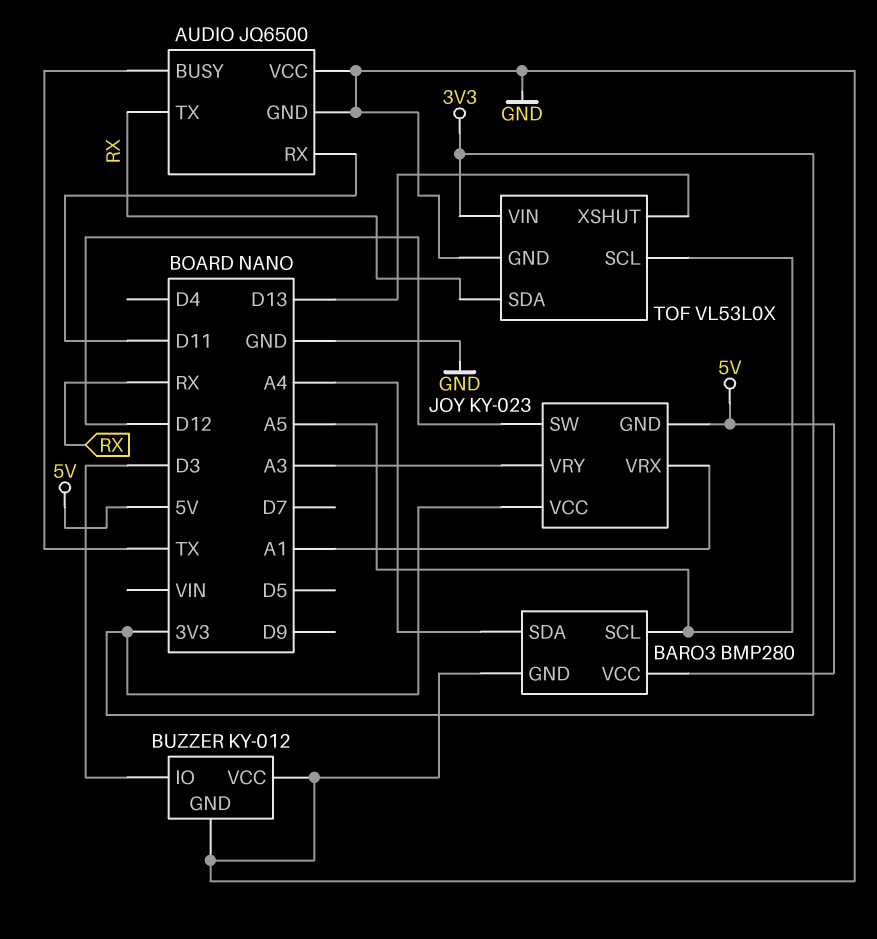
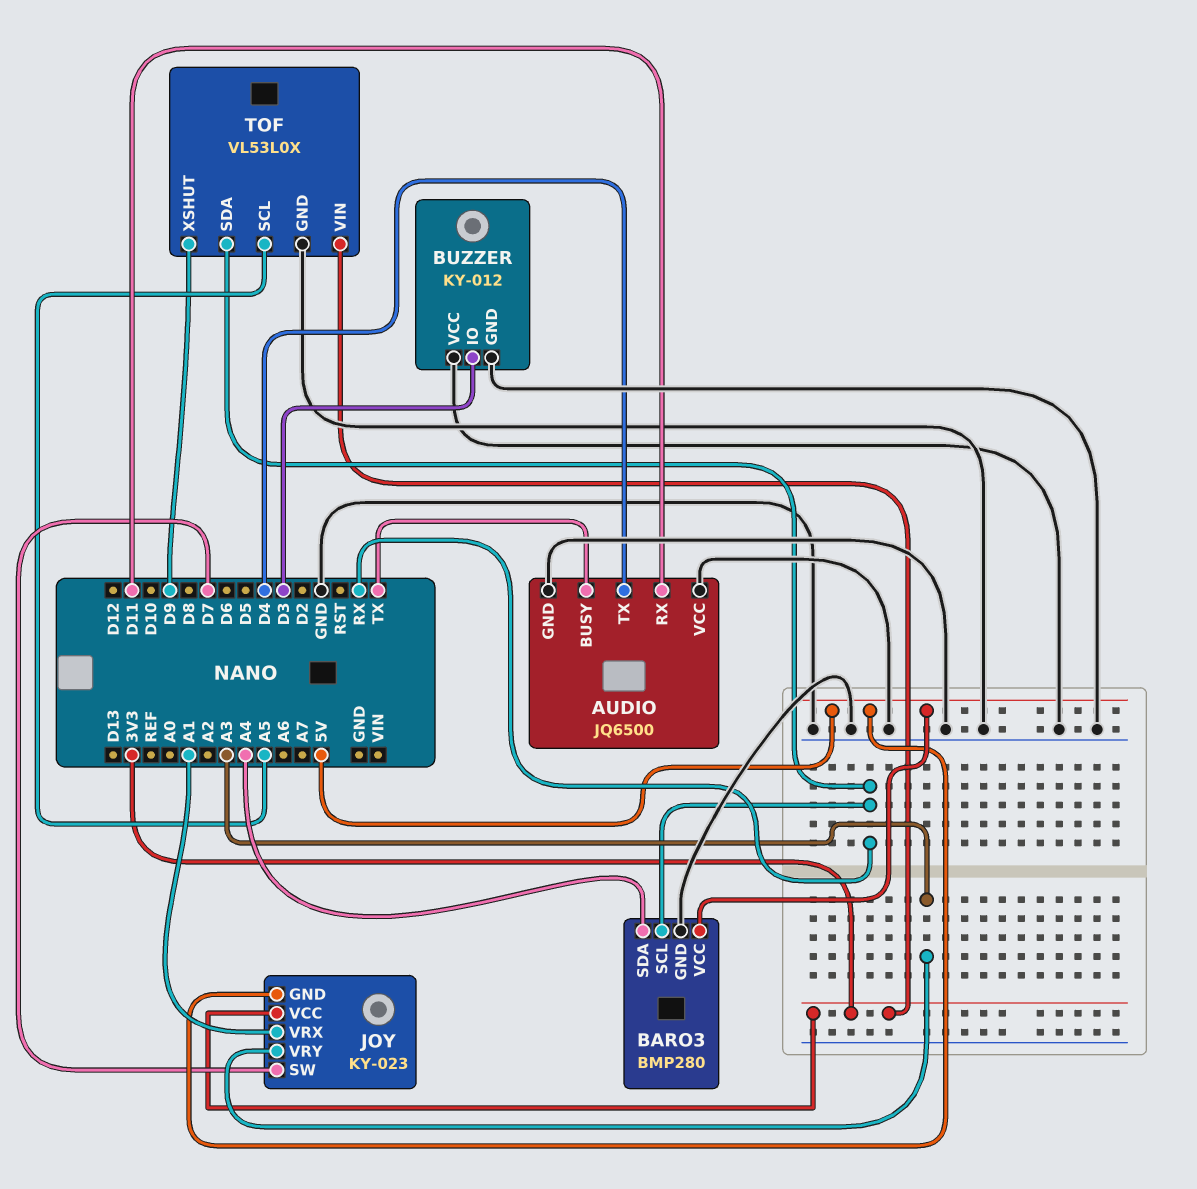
AUDIO pin TX: RX -> D4
BARO3 pin SCL: A5 -> RX
JOY pin SW: D12 -> D7
TOF pin XSHUT: D13 -> D9

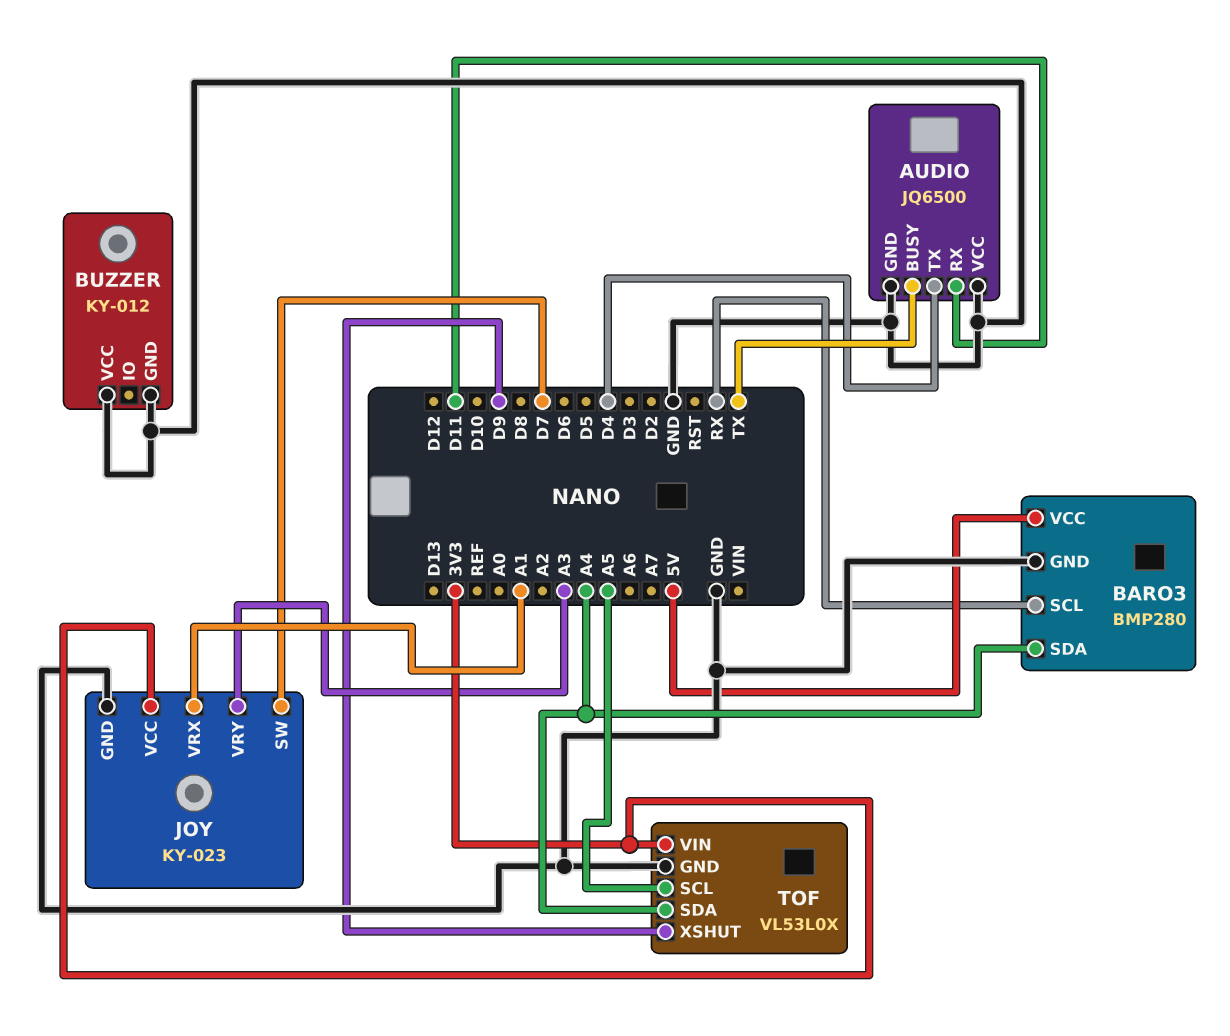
BUZZER pin IO: D3 -> none
JOY pin GND: 5V -> GND
TOF pin SDA: RX -> A4

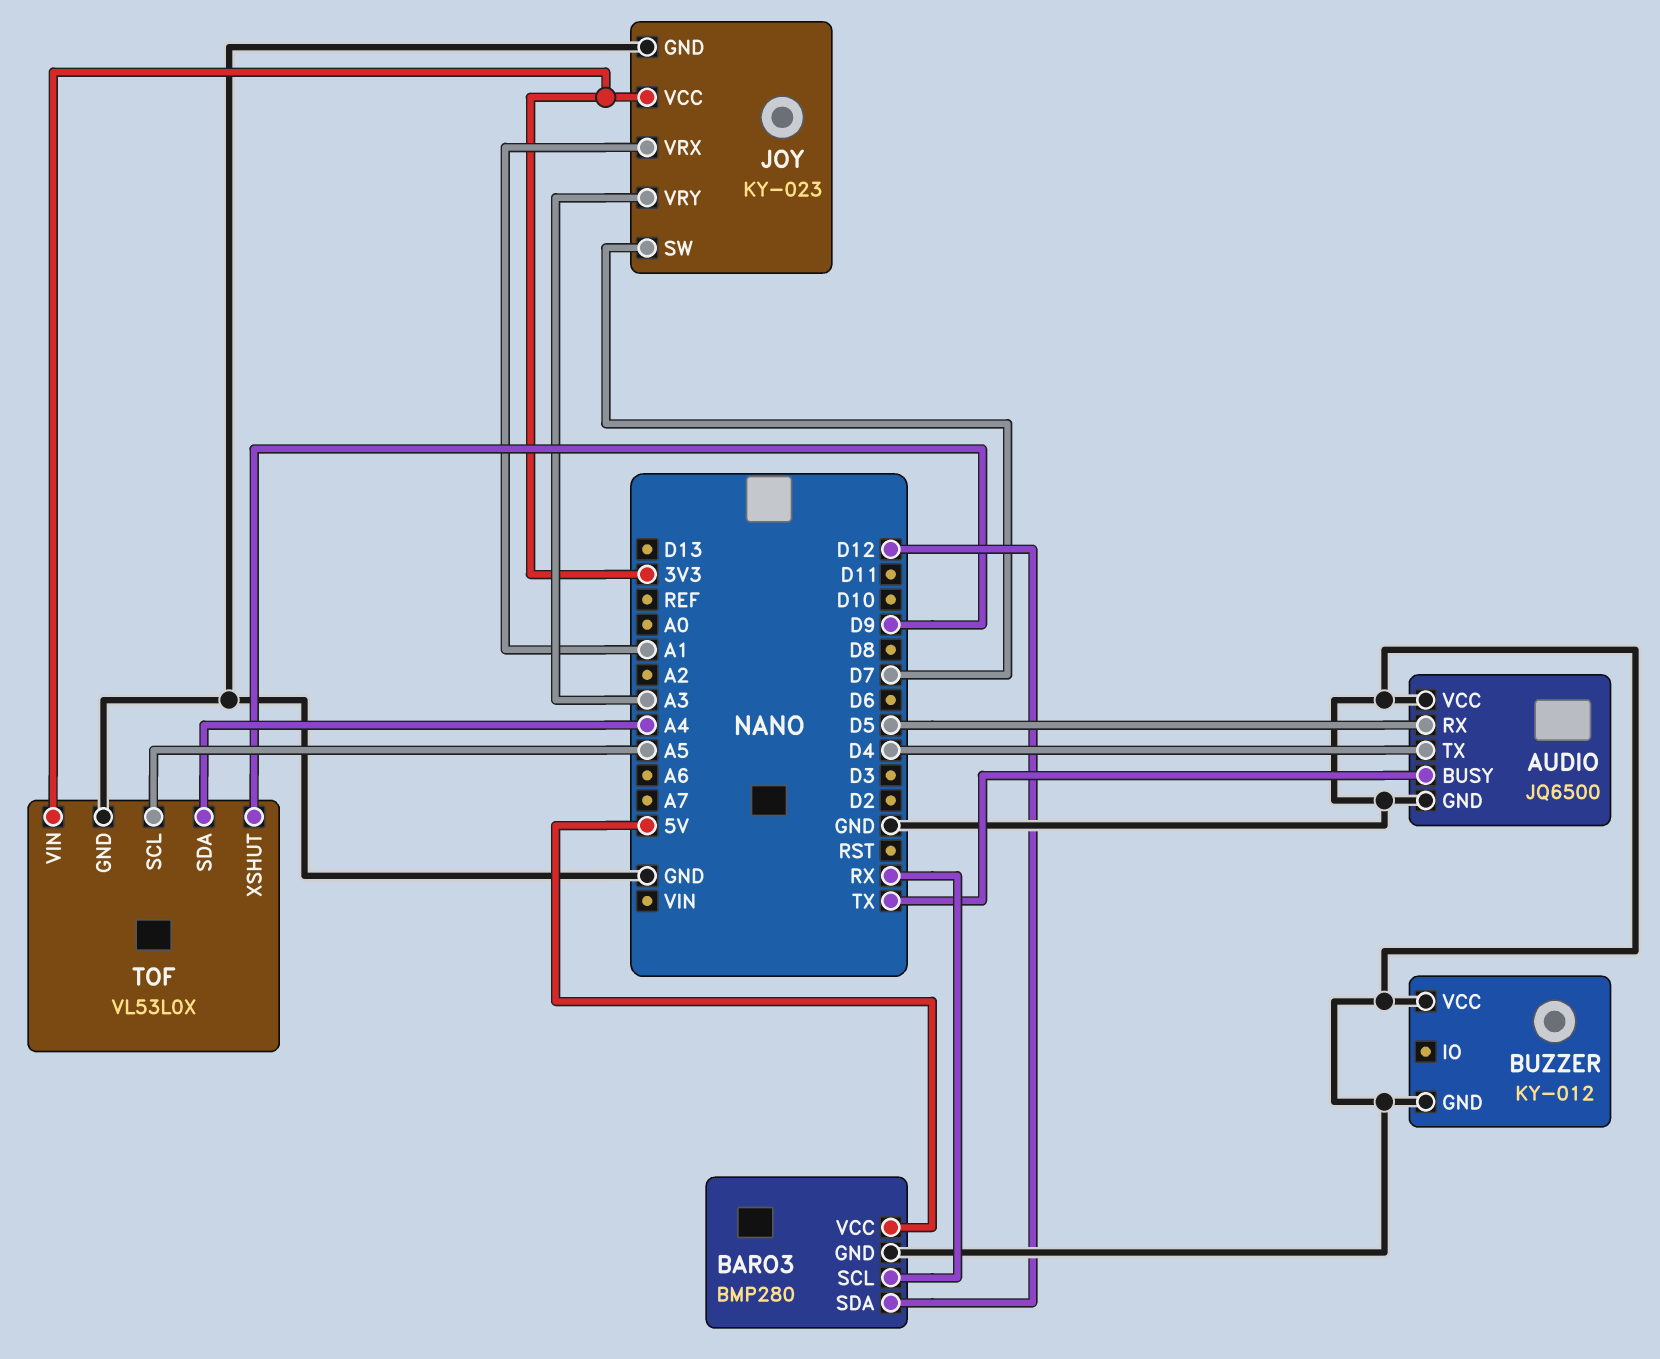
AUDIO pin RX: D11 -> D5
BARO3 pin SDA: A4 -> D12

